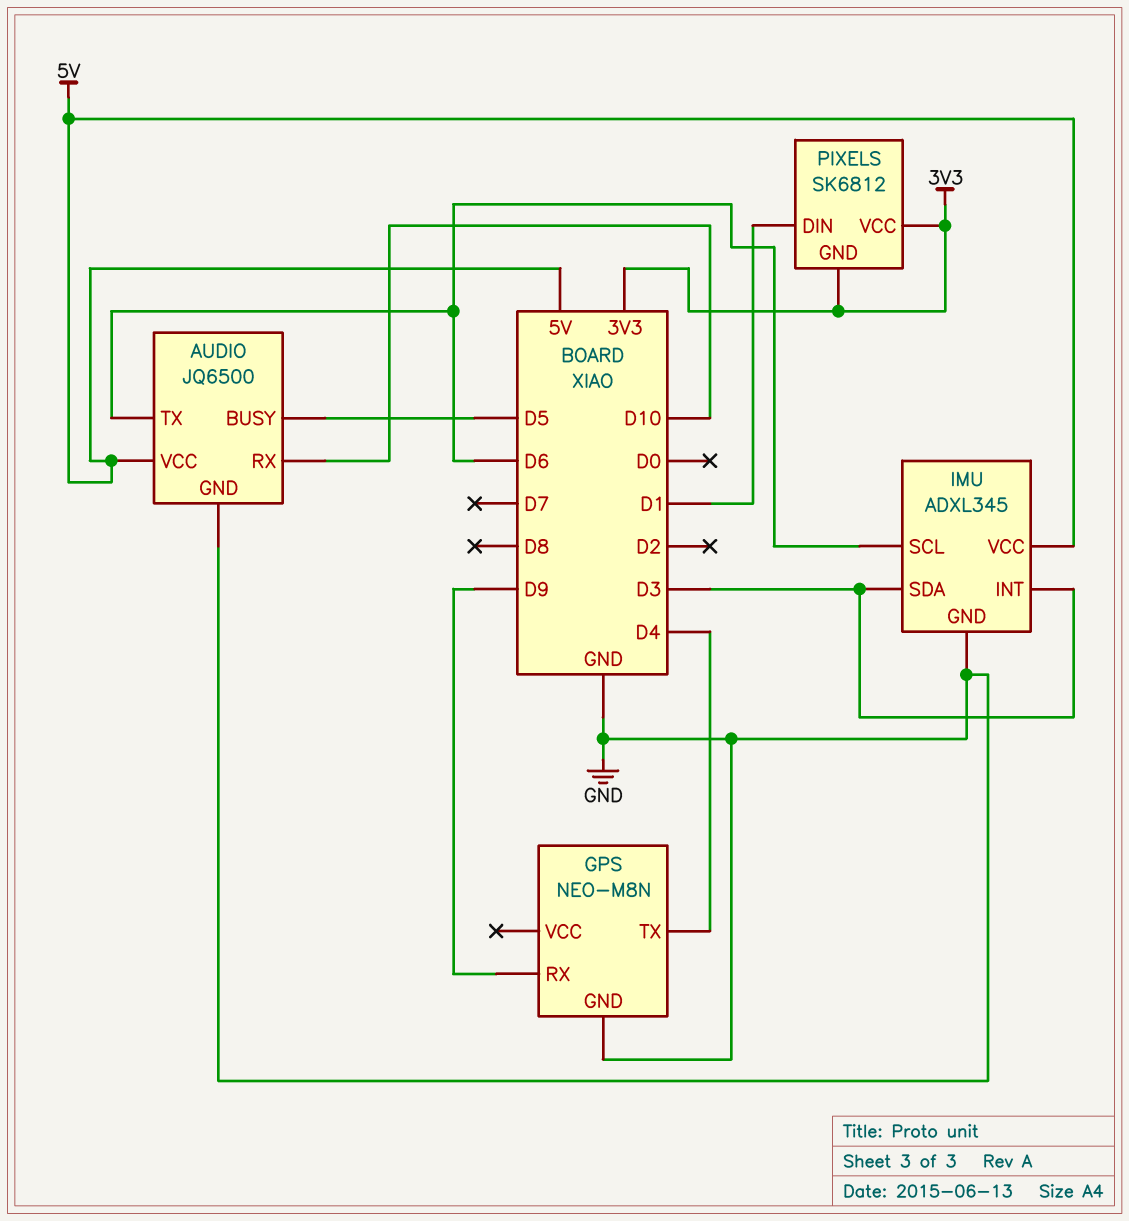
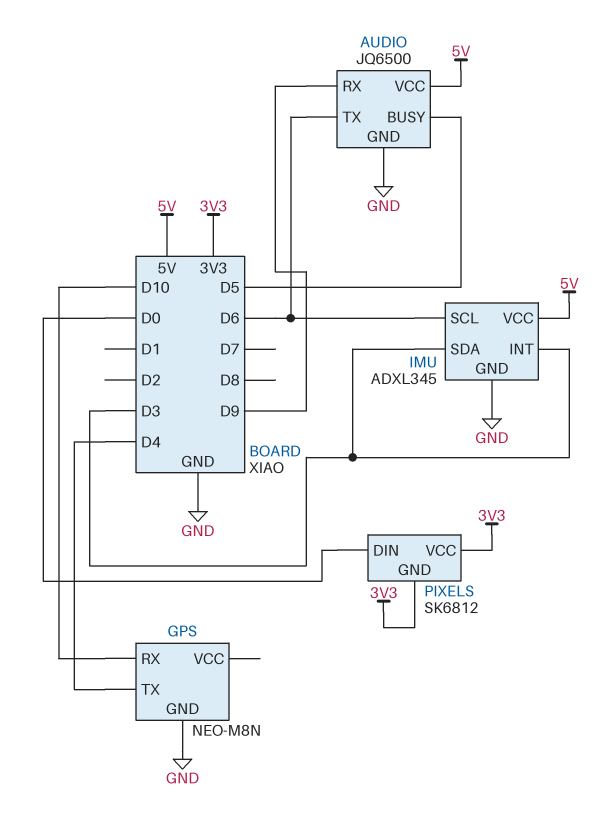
AUDIO pin RX: D10 -> D9
GPS pin RX: D9 -> D10
PIXELS pin DIN: D1 -> D0

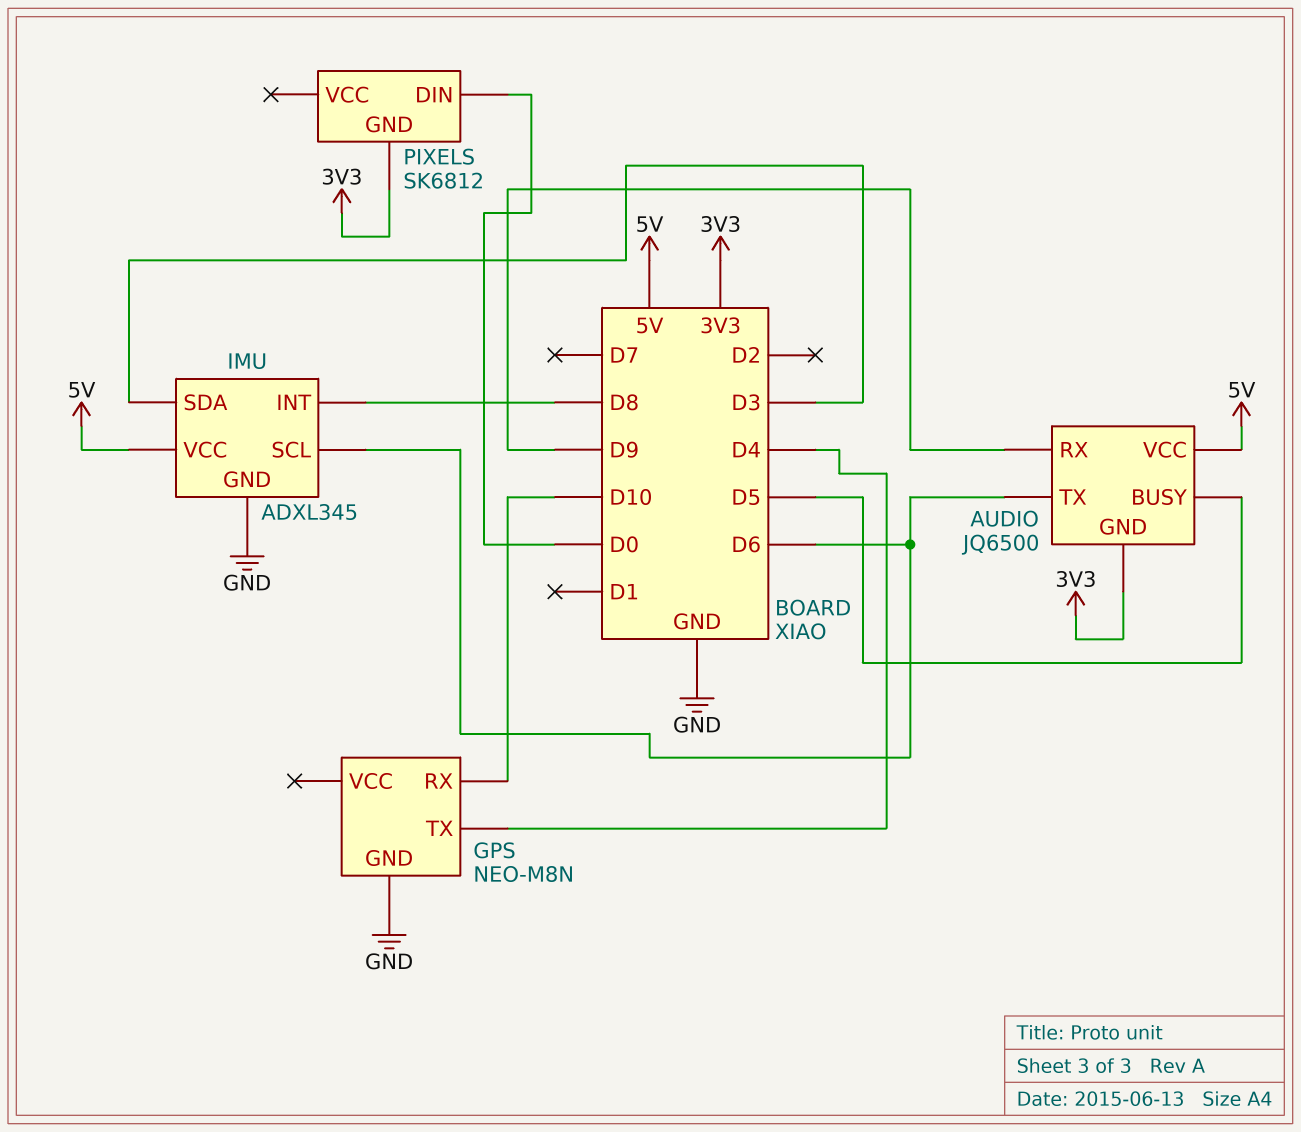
AUDIO pin GND: GND -> 3V3
IMU pin INT: D3 -> D8
PIXELS pin VCC: 3V3 -> none

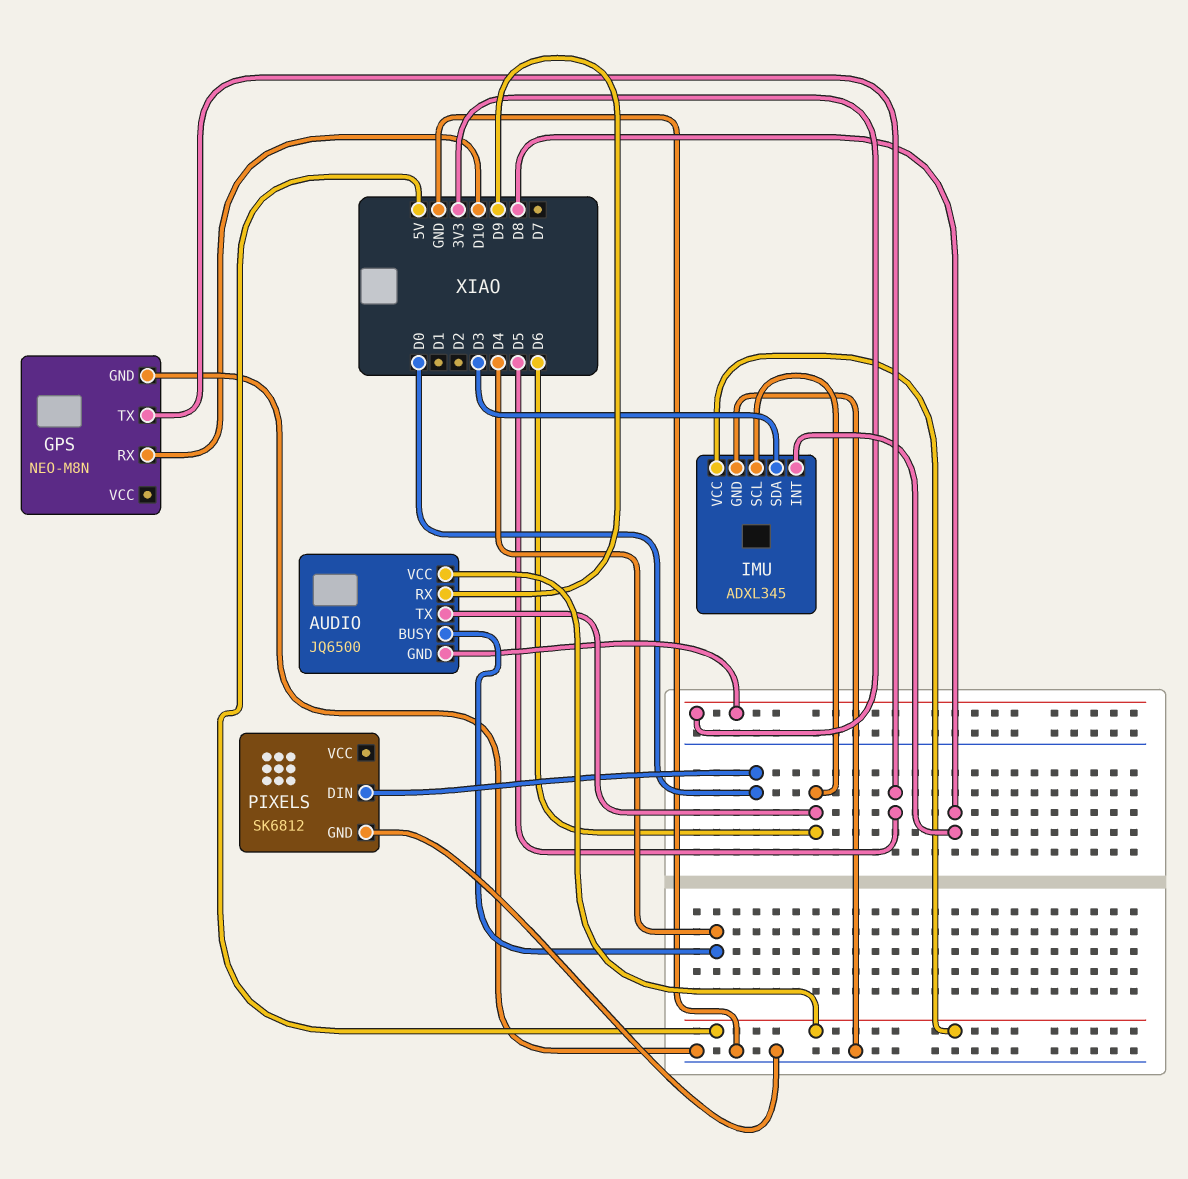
AUDIO pin BUSY: D5 -> D4
GPS pin TX: D4 -> D5
PIXELS pin GND: 3V3 -> GND

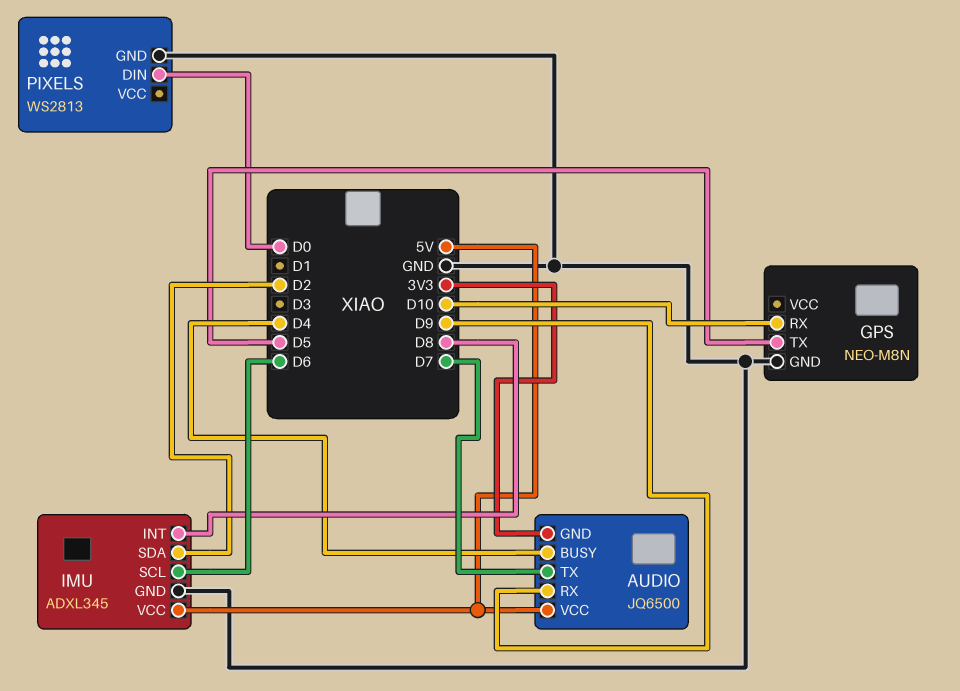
AUDIO pin TX: D6 -> D7
IMU pin SDA: D3 -> D2
PIXELS: SK6812 -> WS2813

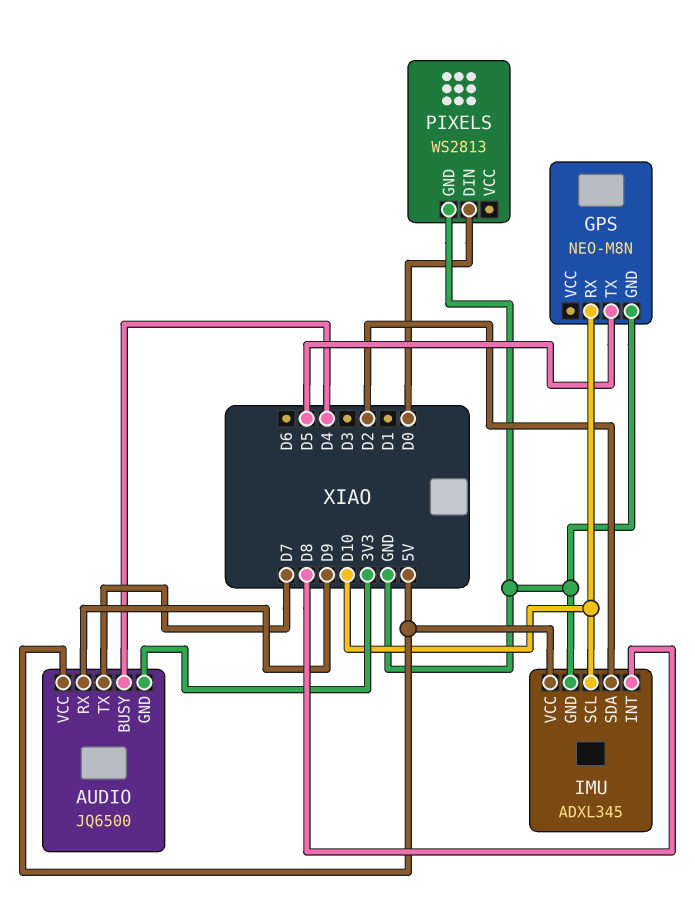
IMU pin SCL: D6 -> D10

